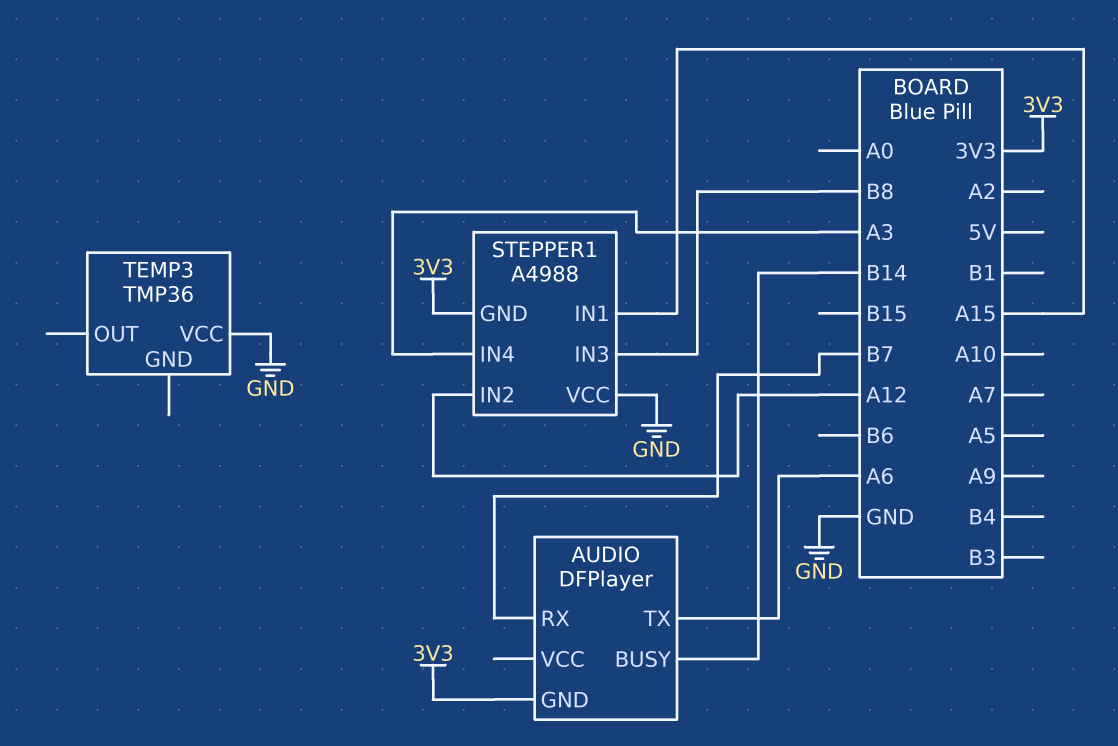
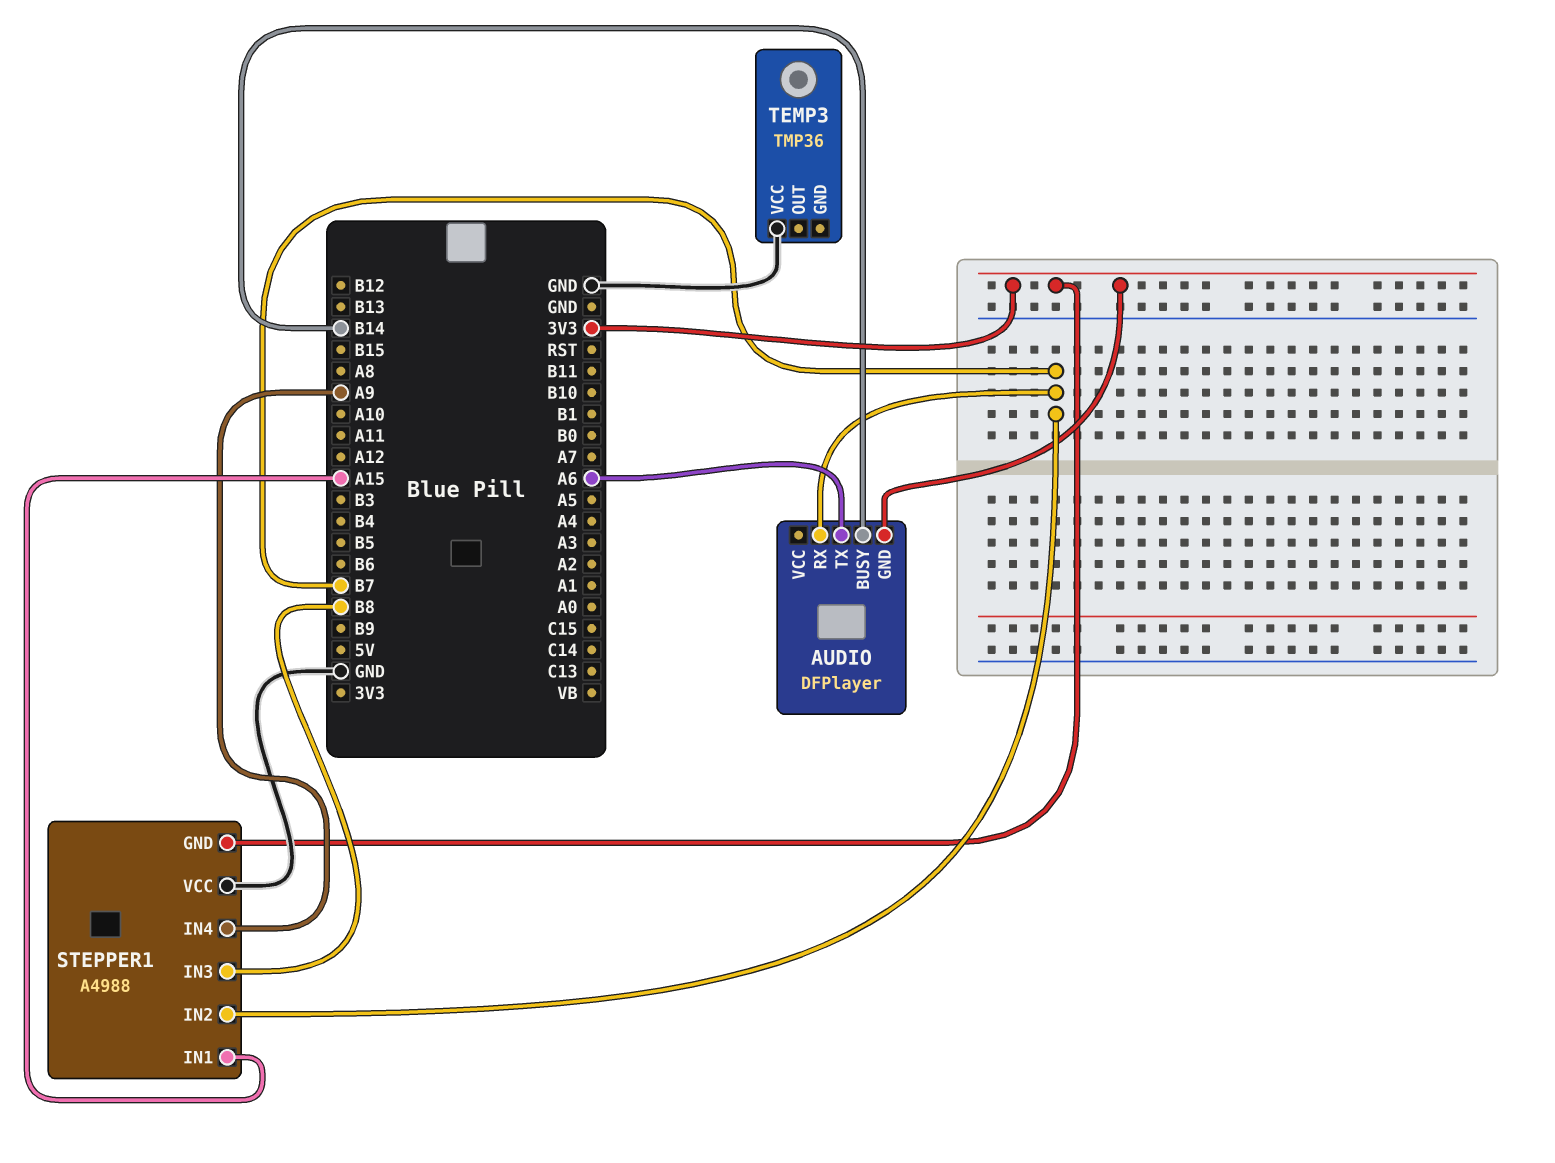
STEPPER1 pin IN2: A12 -> B7
STEPPER1 pin IN4: A3 -> A9

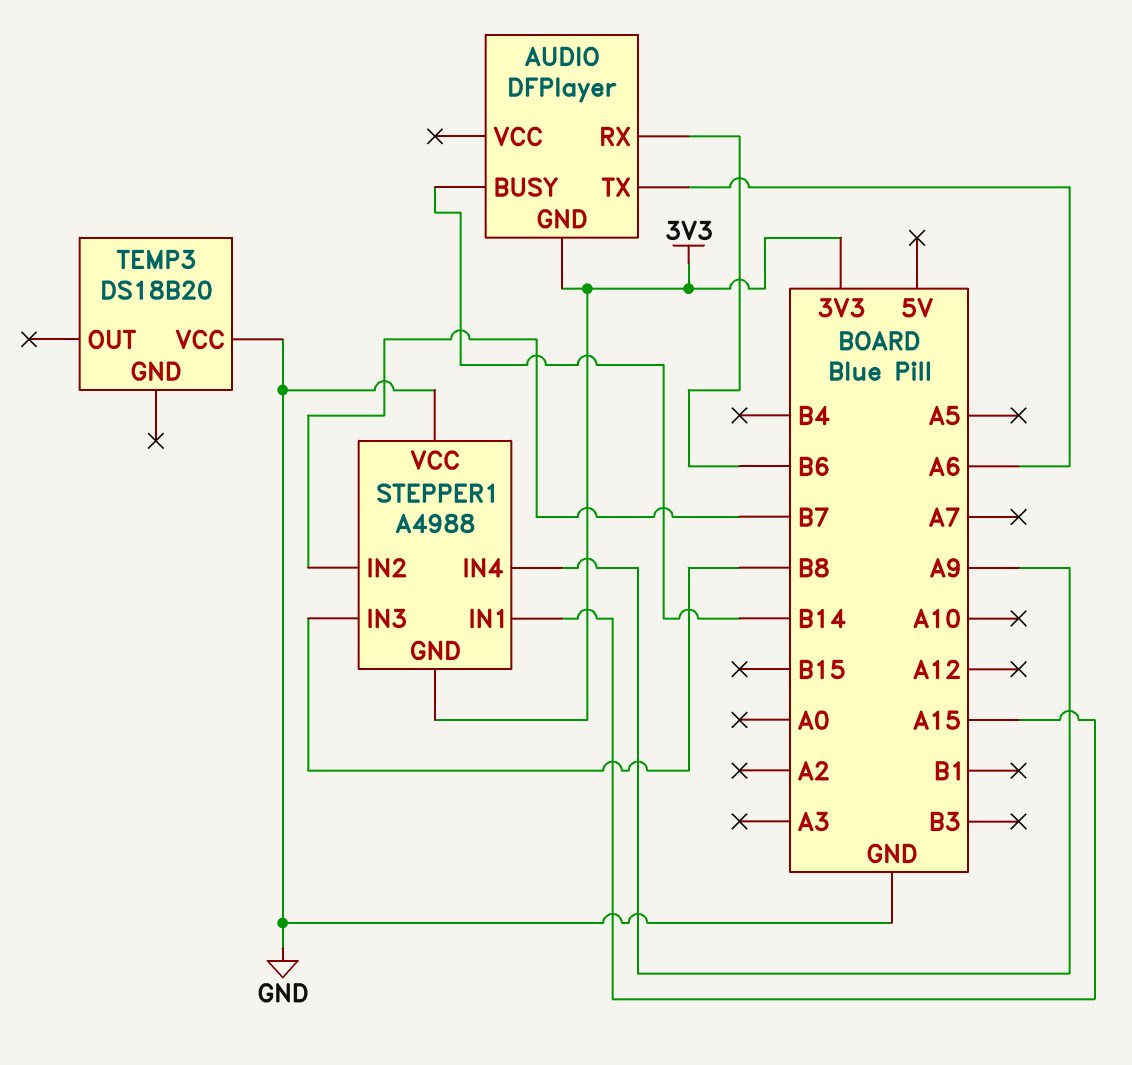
AUDIO pin RX: B7 -> B6
TEMP3: TMP36 -> DS18B20

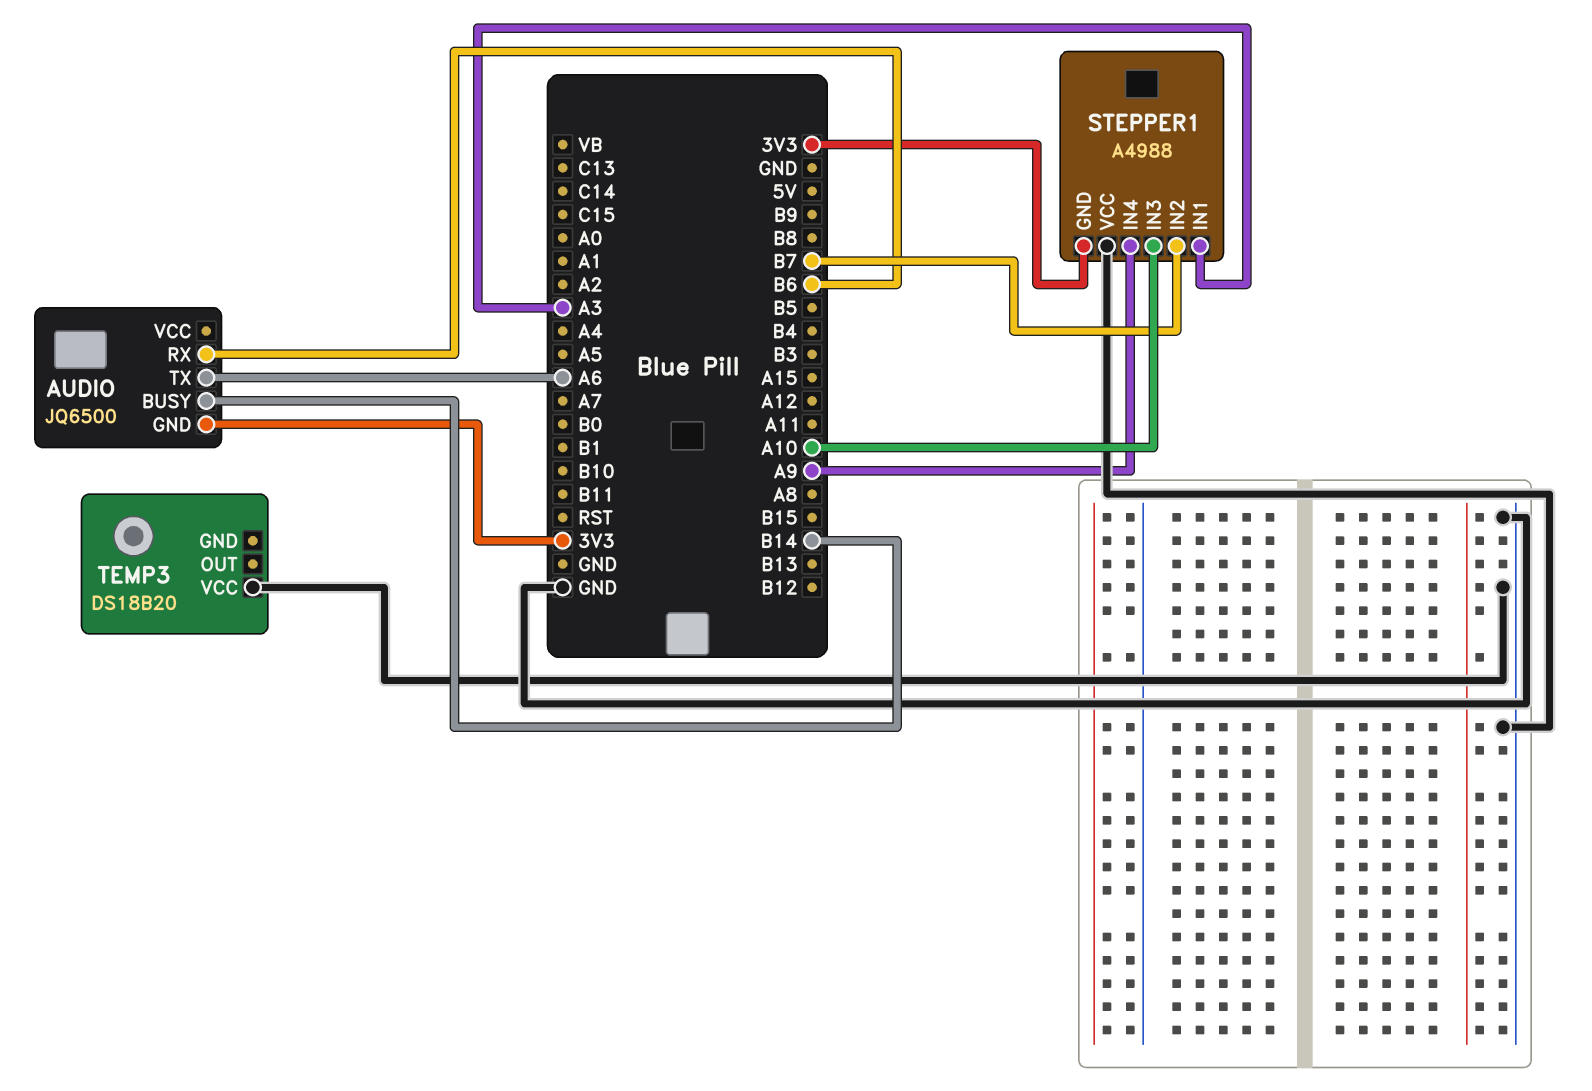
AUDIO: DFPlayer -> JQ6500
STEPPER1 pin IN1: A15 -> A3
STEPPER1 pin IN3: B8 -> A10

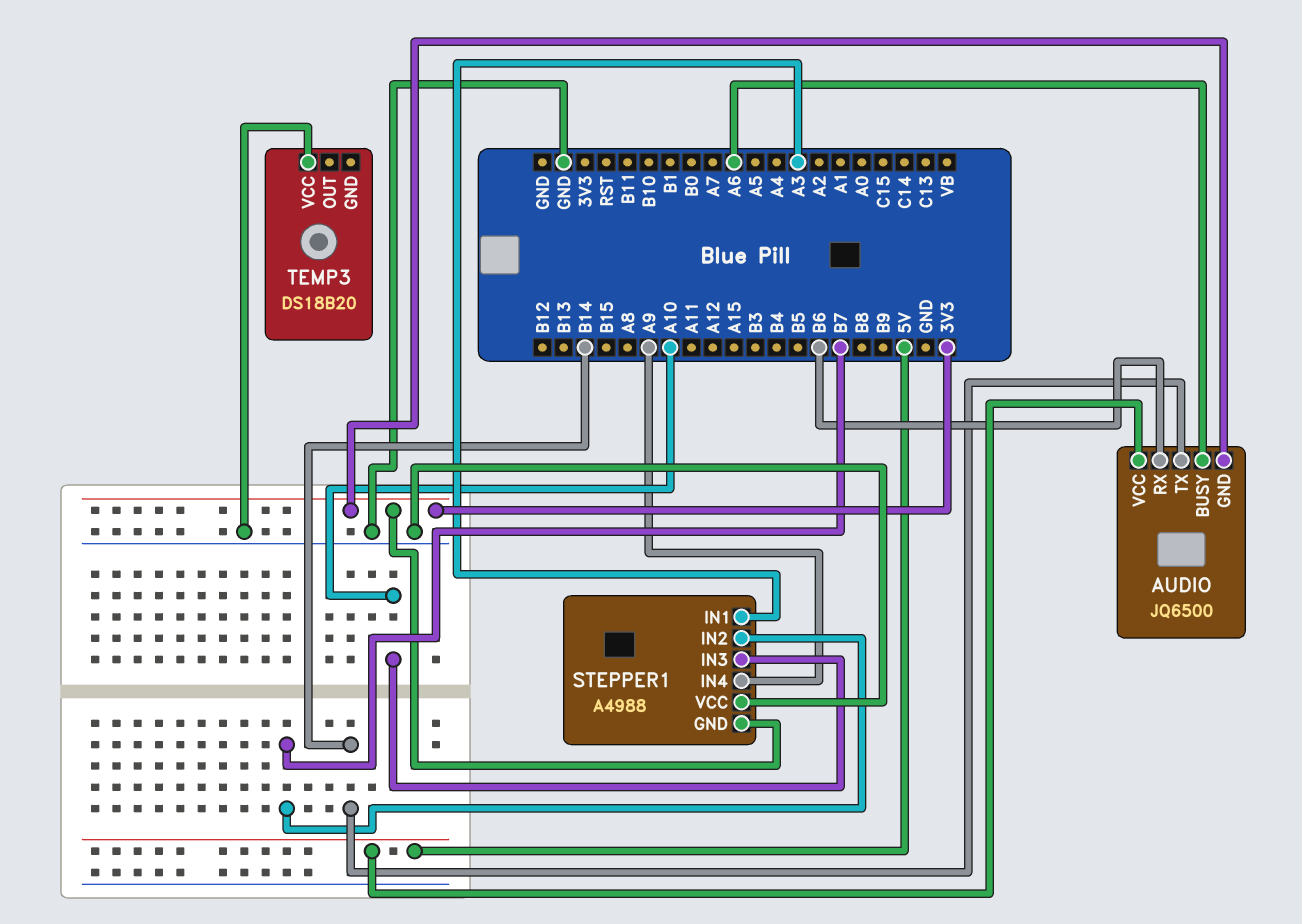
AUDIO pin BUSY: B14 -> A6
AUDIO pin TX: A6 -> B14
AUDIO pin VCC: none -> 5V

